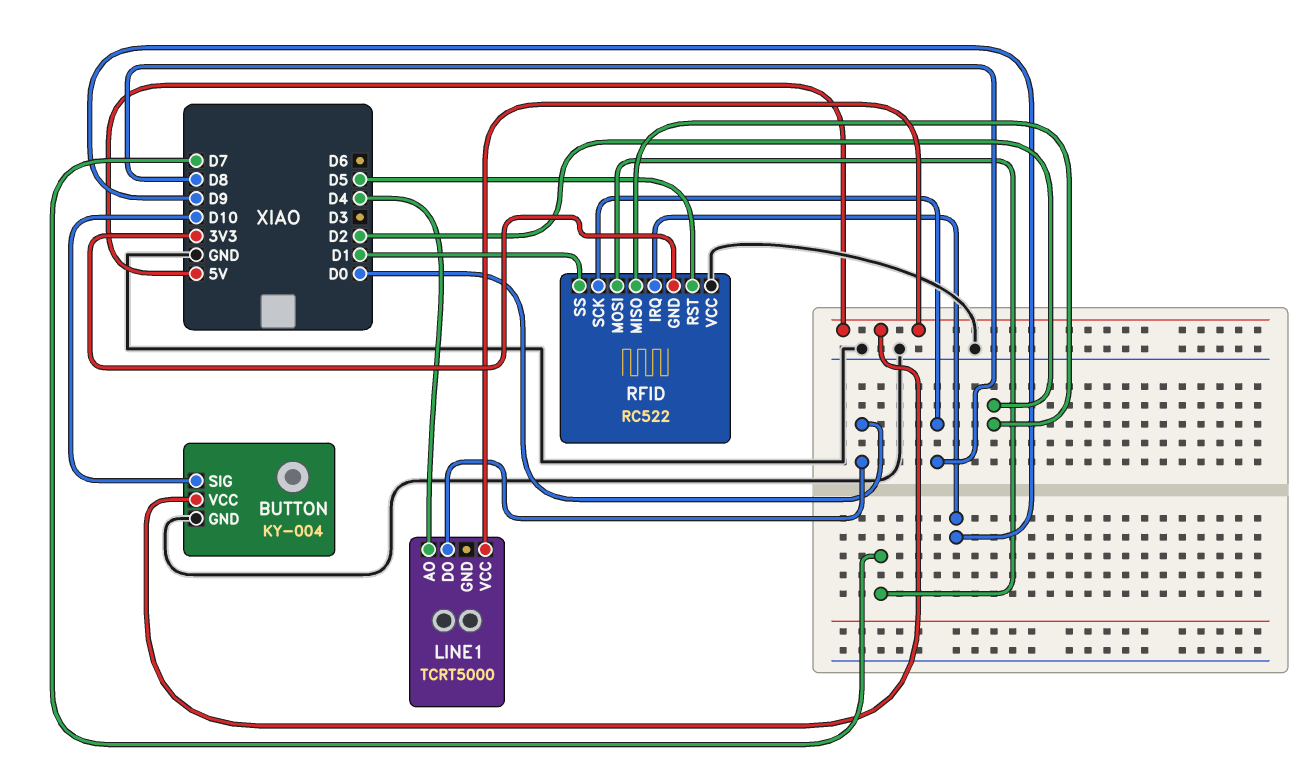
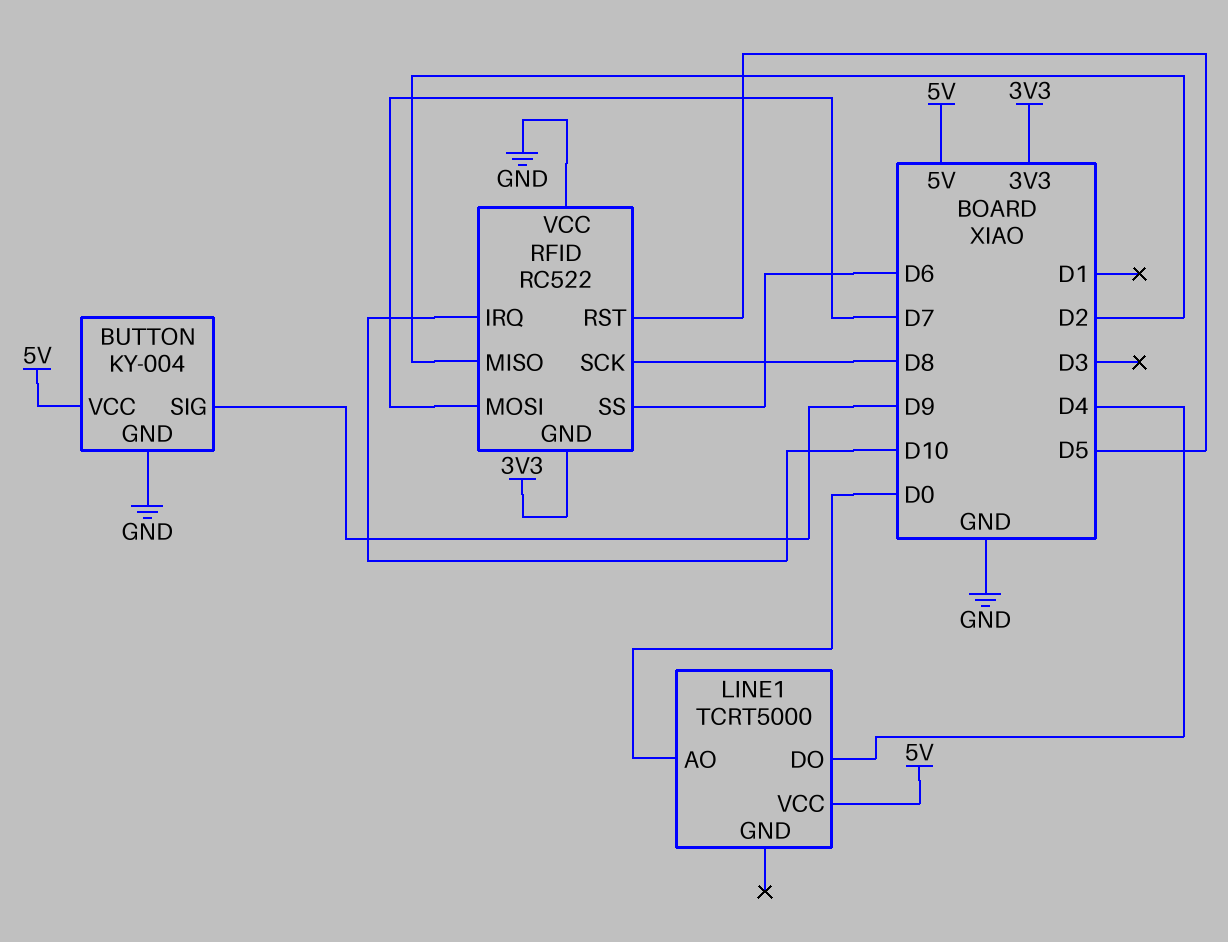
BUTTON pin SIG: D10 -> D9
LINE1 pin AO: D4 -> D0
LINE1 pin DO: D0 -> D4
RFID pin IRQ: D9 -> D10
RFID pin SS: D1 -> D6

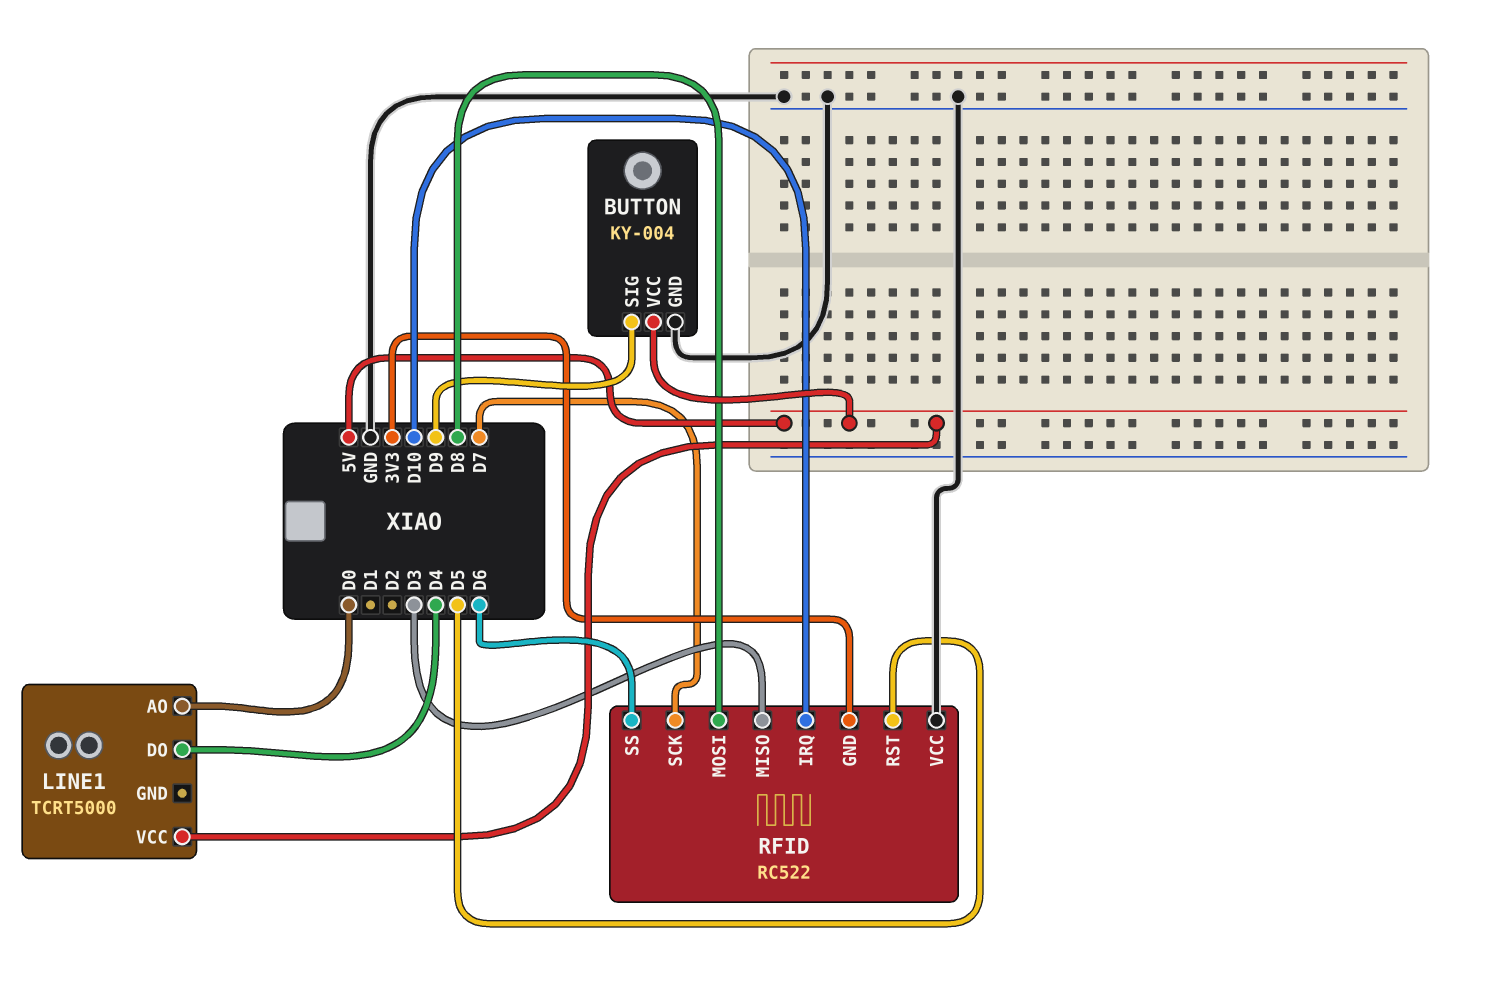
RFID pin MISO: D2 -> D3
RFID pin MOSI: D7 -> D8
RFID pin SCK: D8 -> D7

